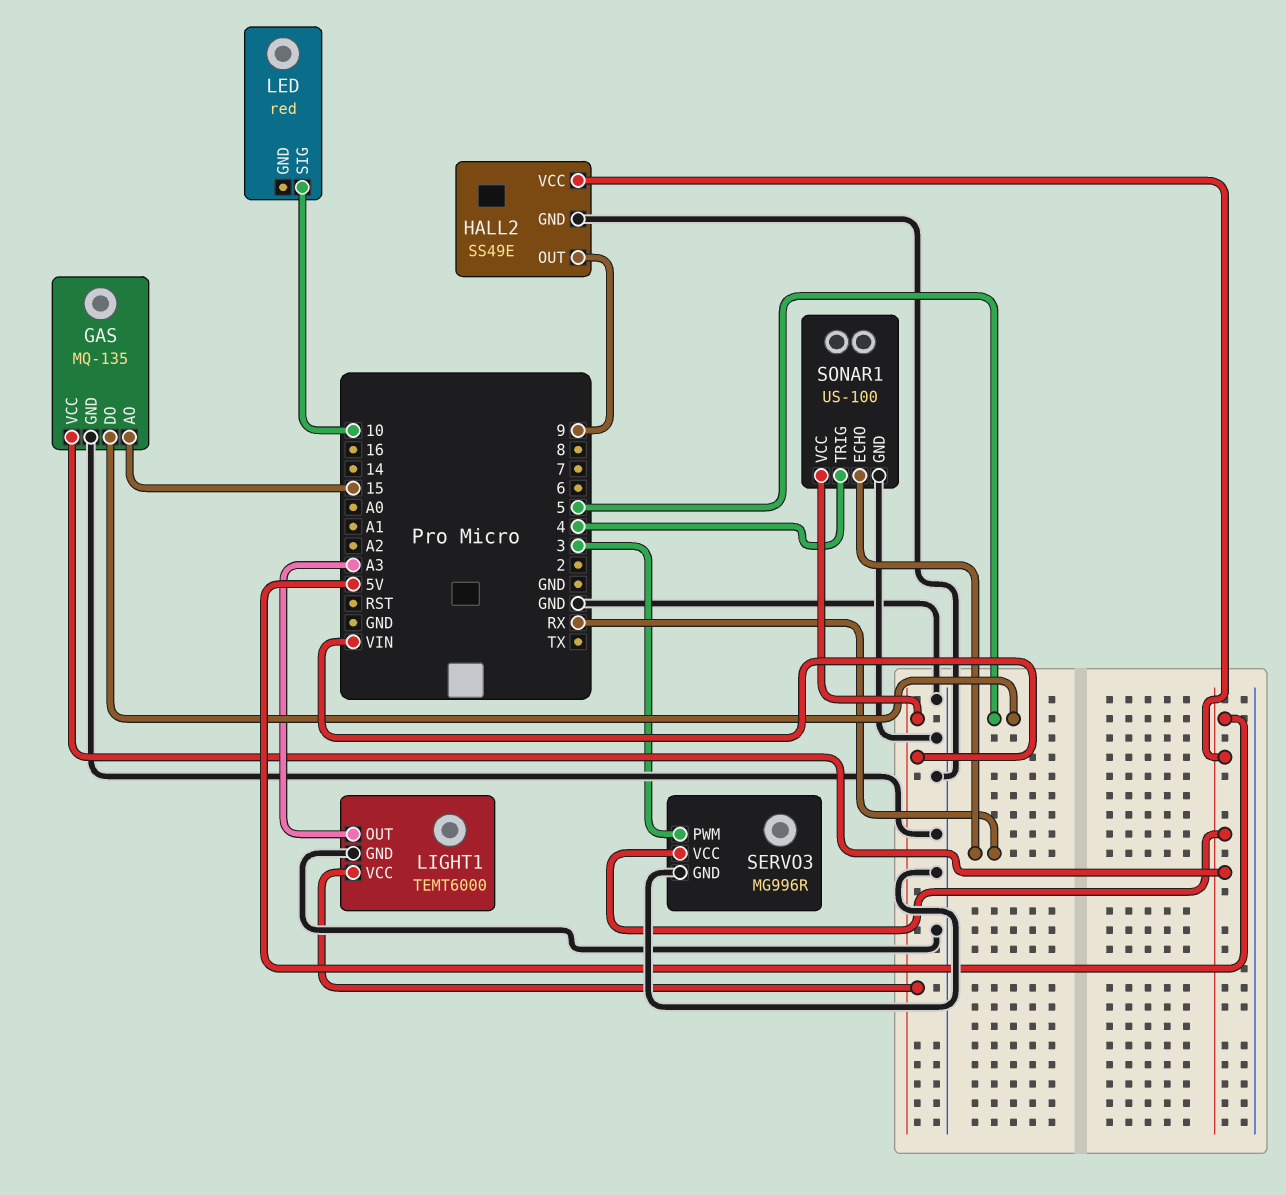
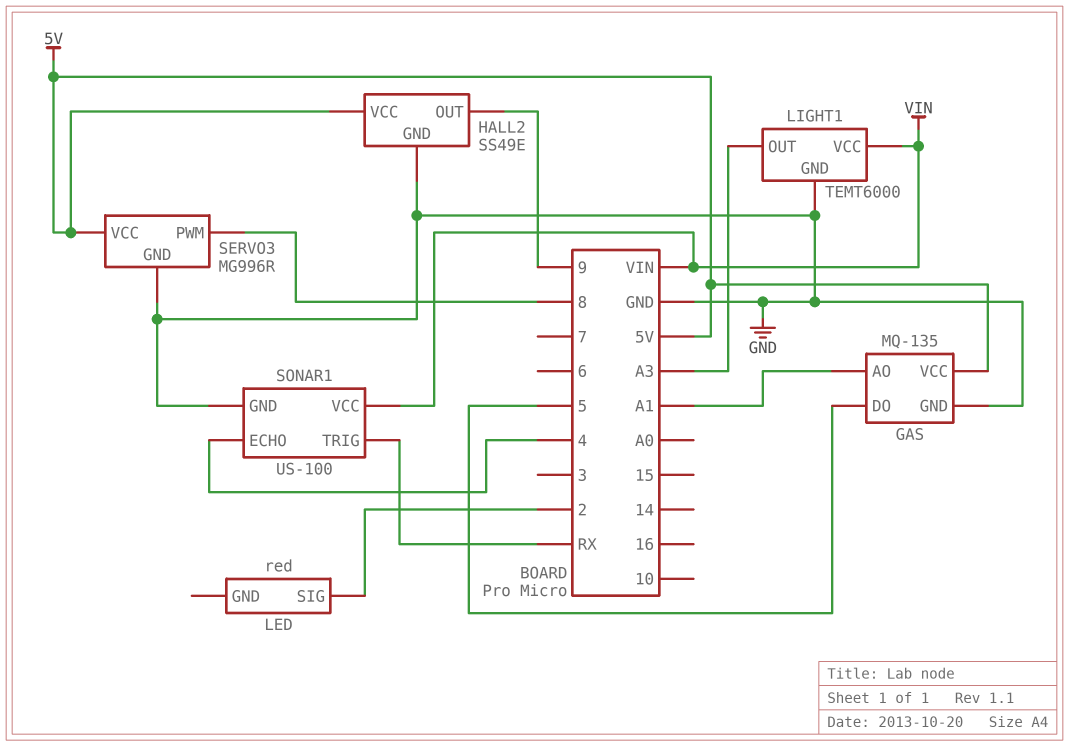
GAS pin AO: 15 -> A1
LED pin SIG: 10 -> 2
SERVO3 pin PWM: 3 -> 8
SONAR1 pin ECHO: RX -> 4
SONAR1 pin TRIG: 4 -> RX

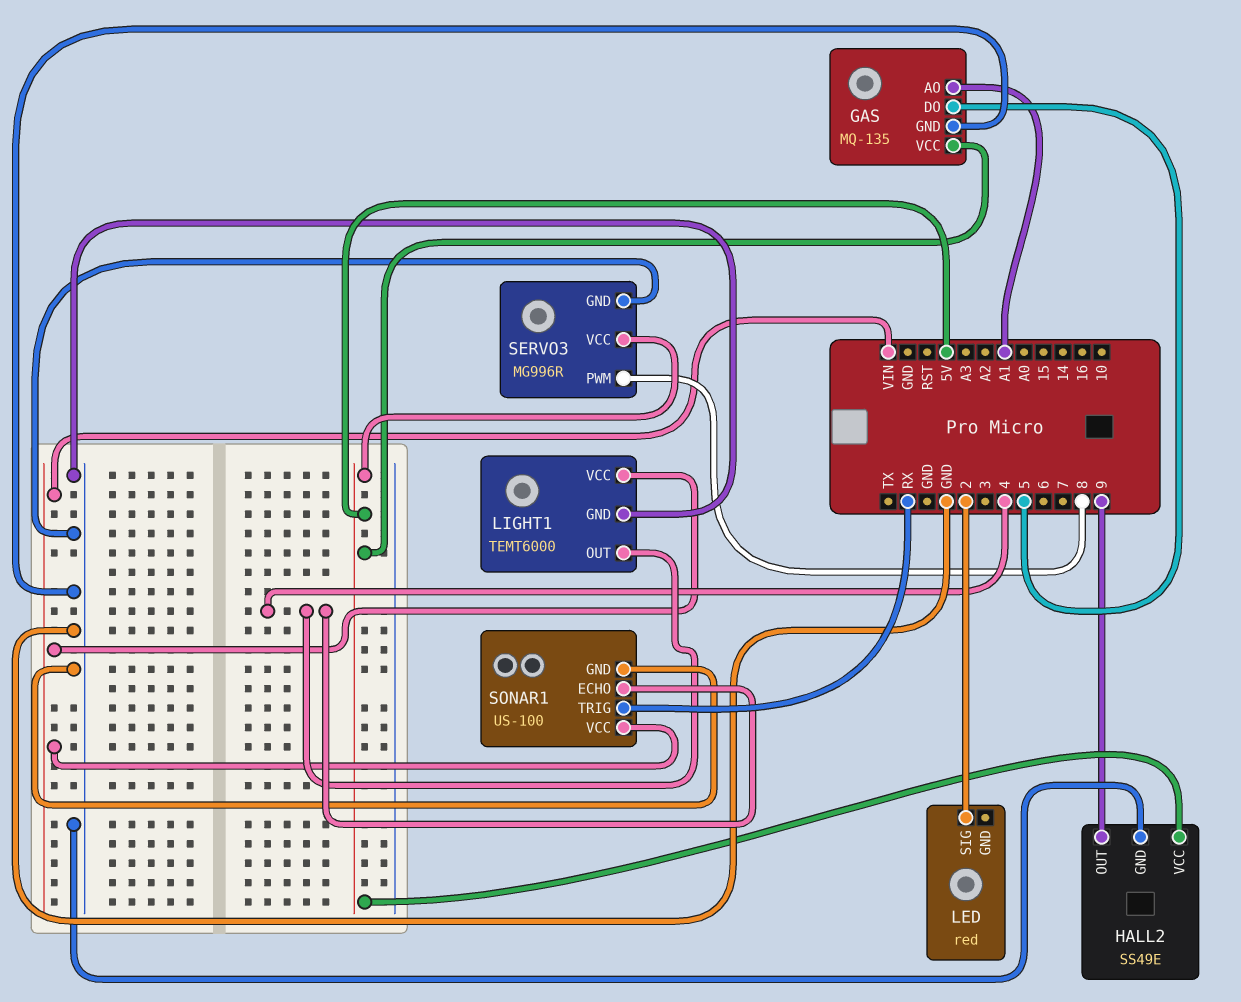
LIGHT1 pin OUT: A3 -> 4

